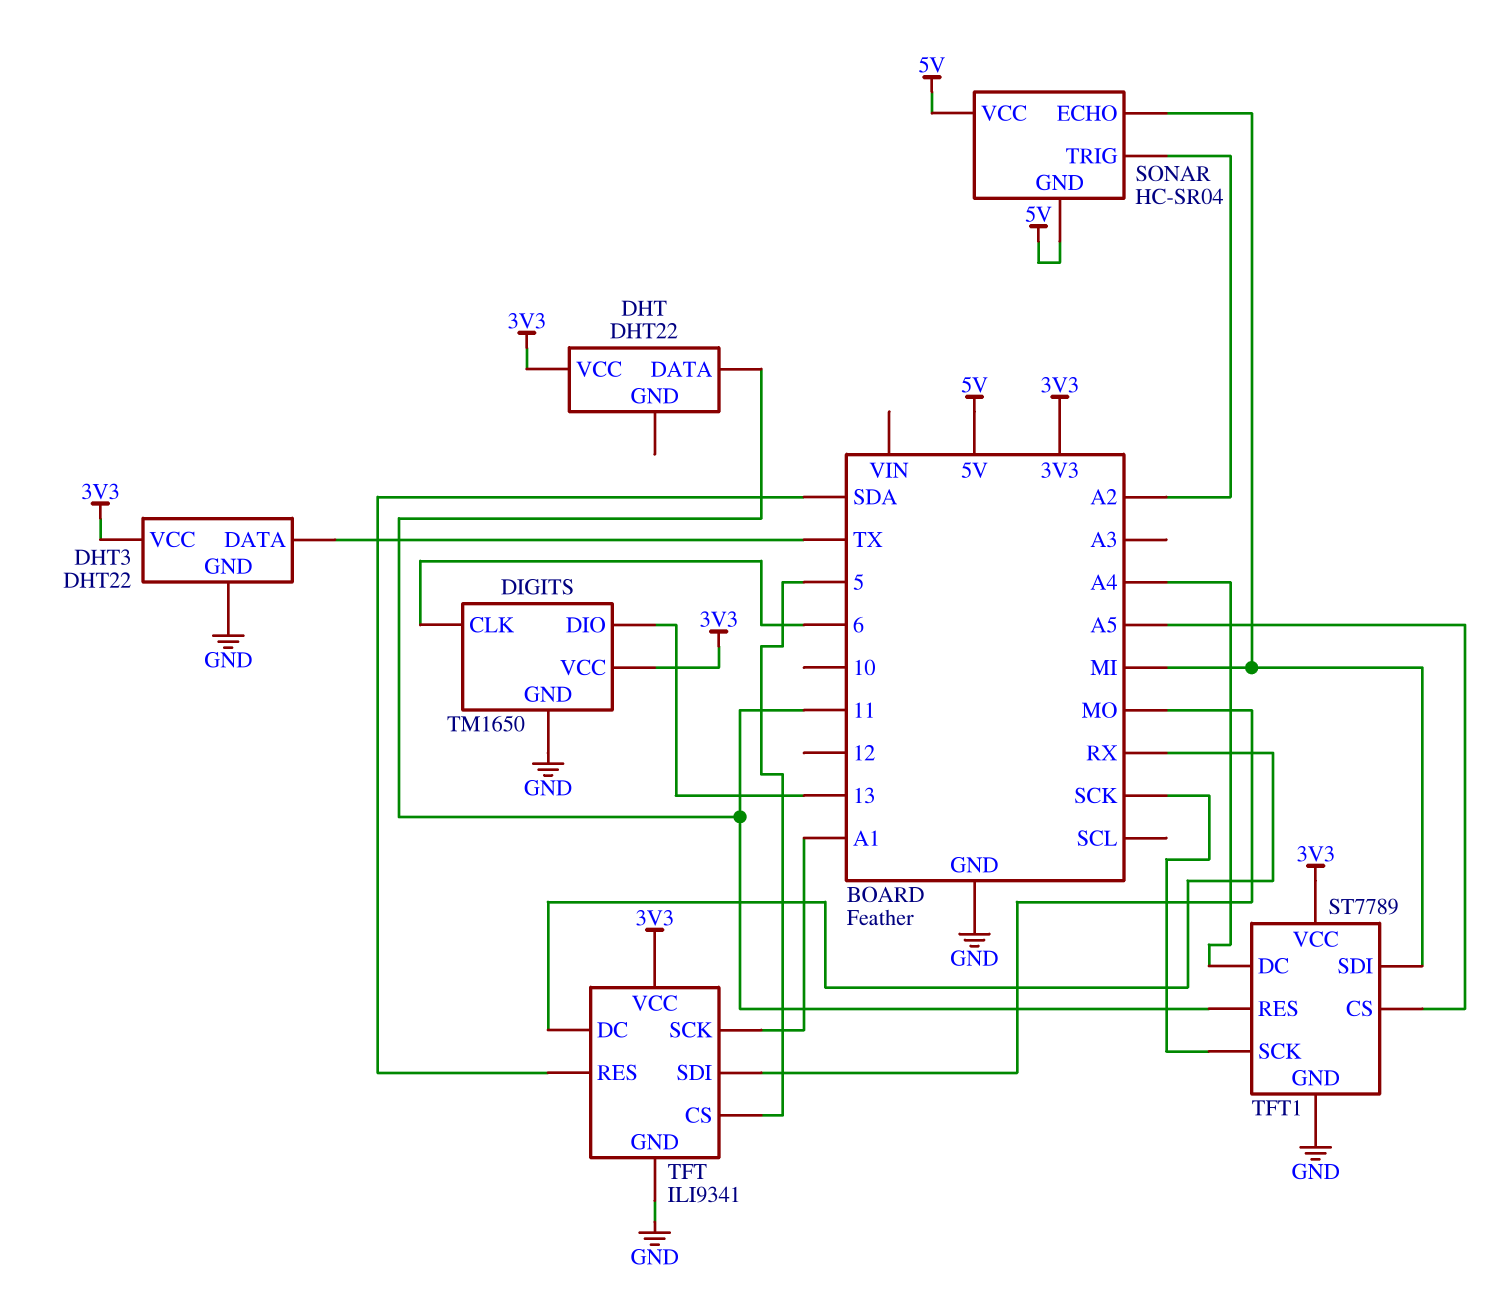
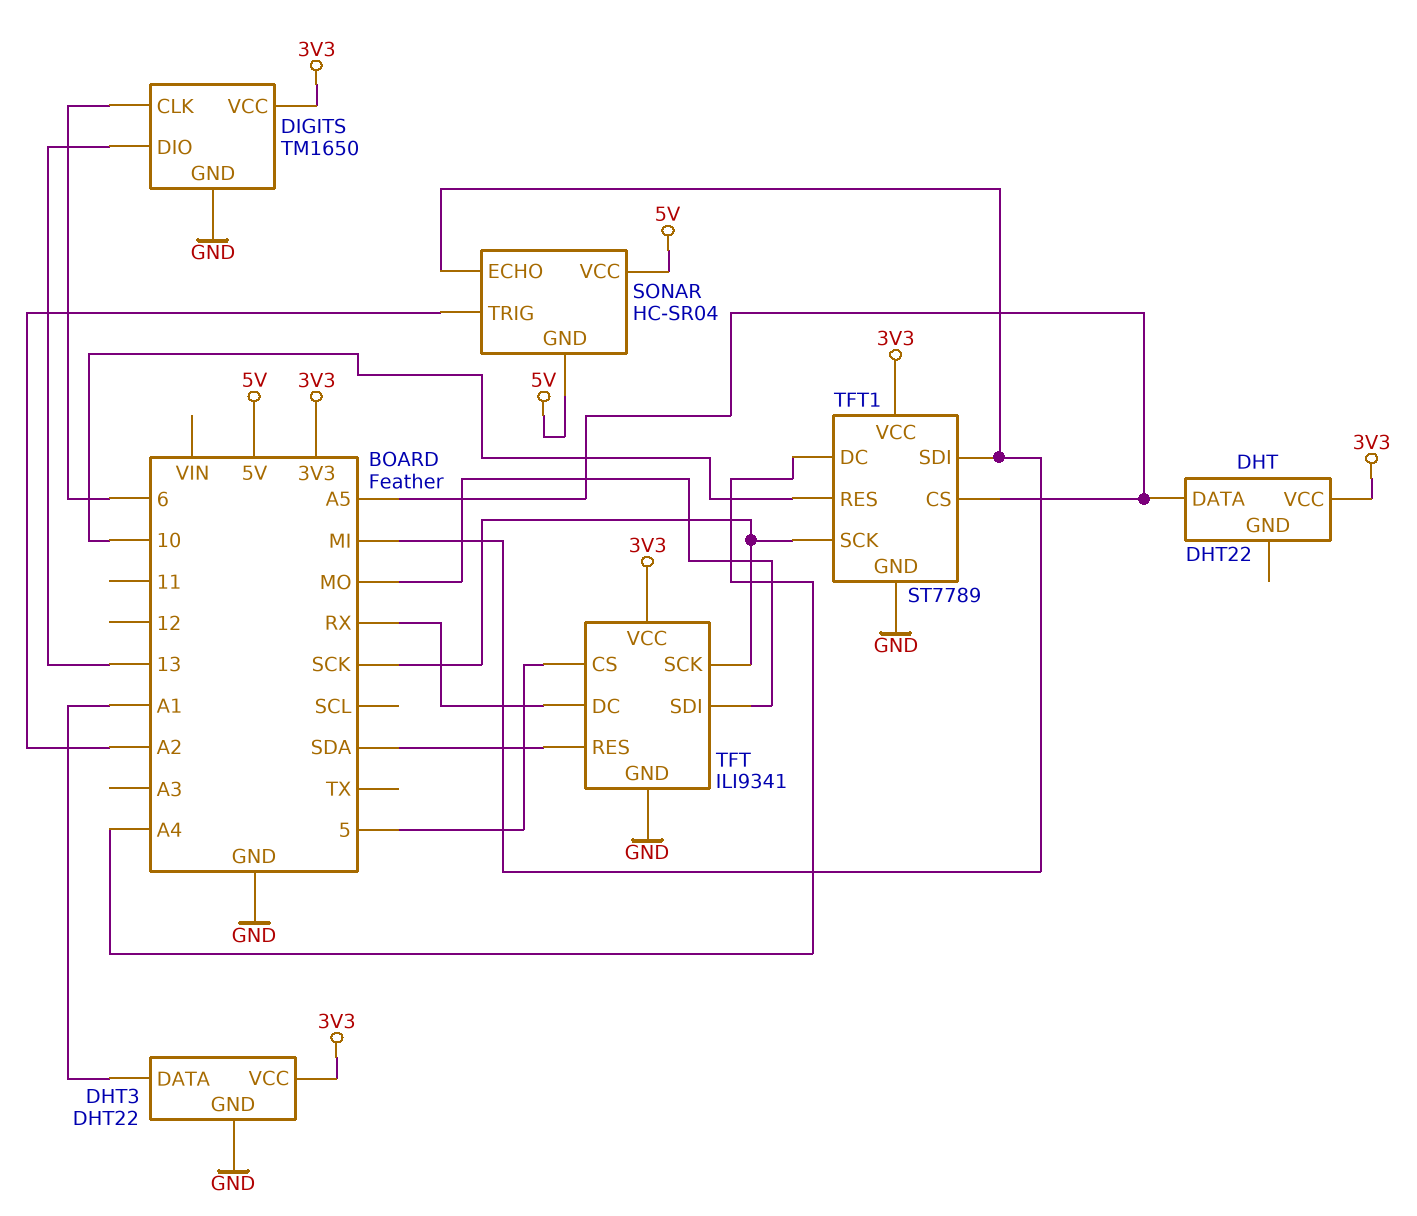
DHT pin DATA: 11 -> A5
DHT3 pin DATA: TX -> A1
TFT pin SCK: A1 -> SCK
TFT1 pin RES: 11 -> 10

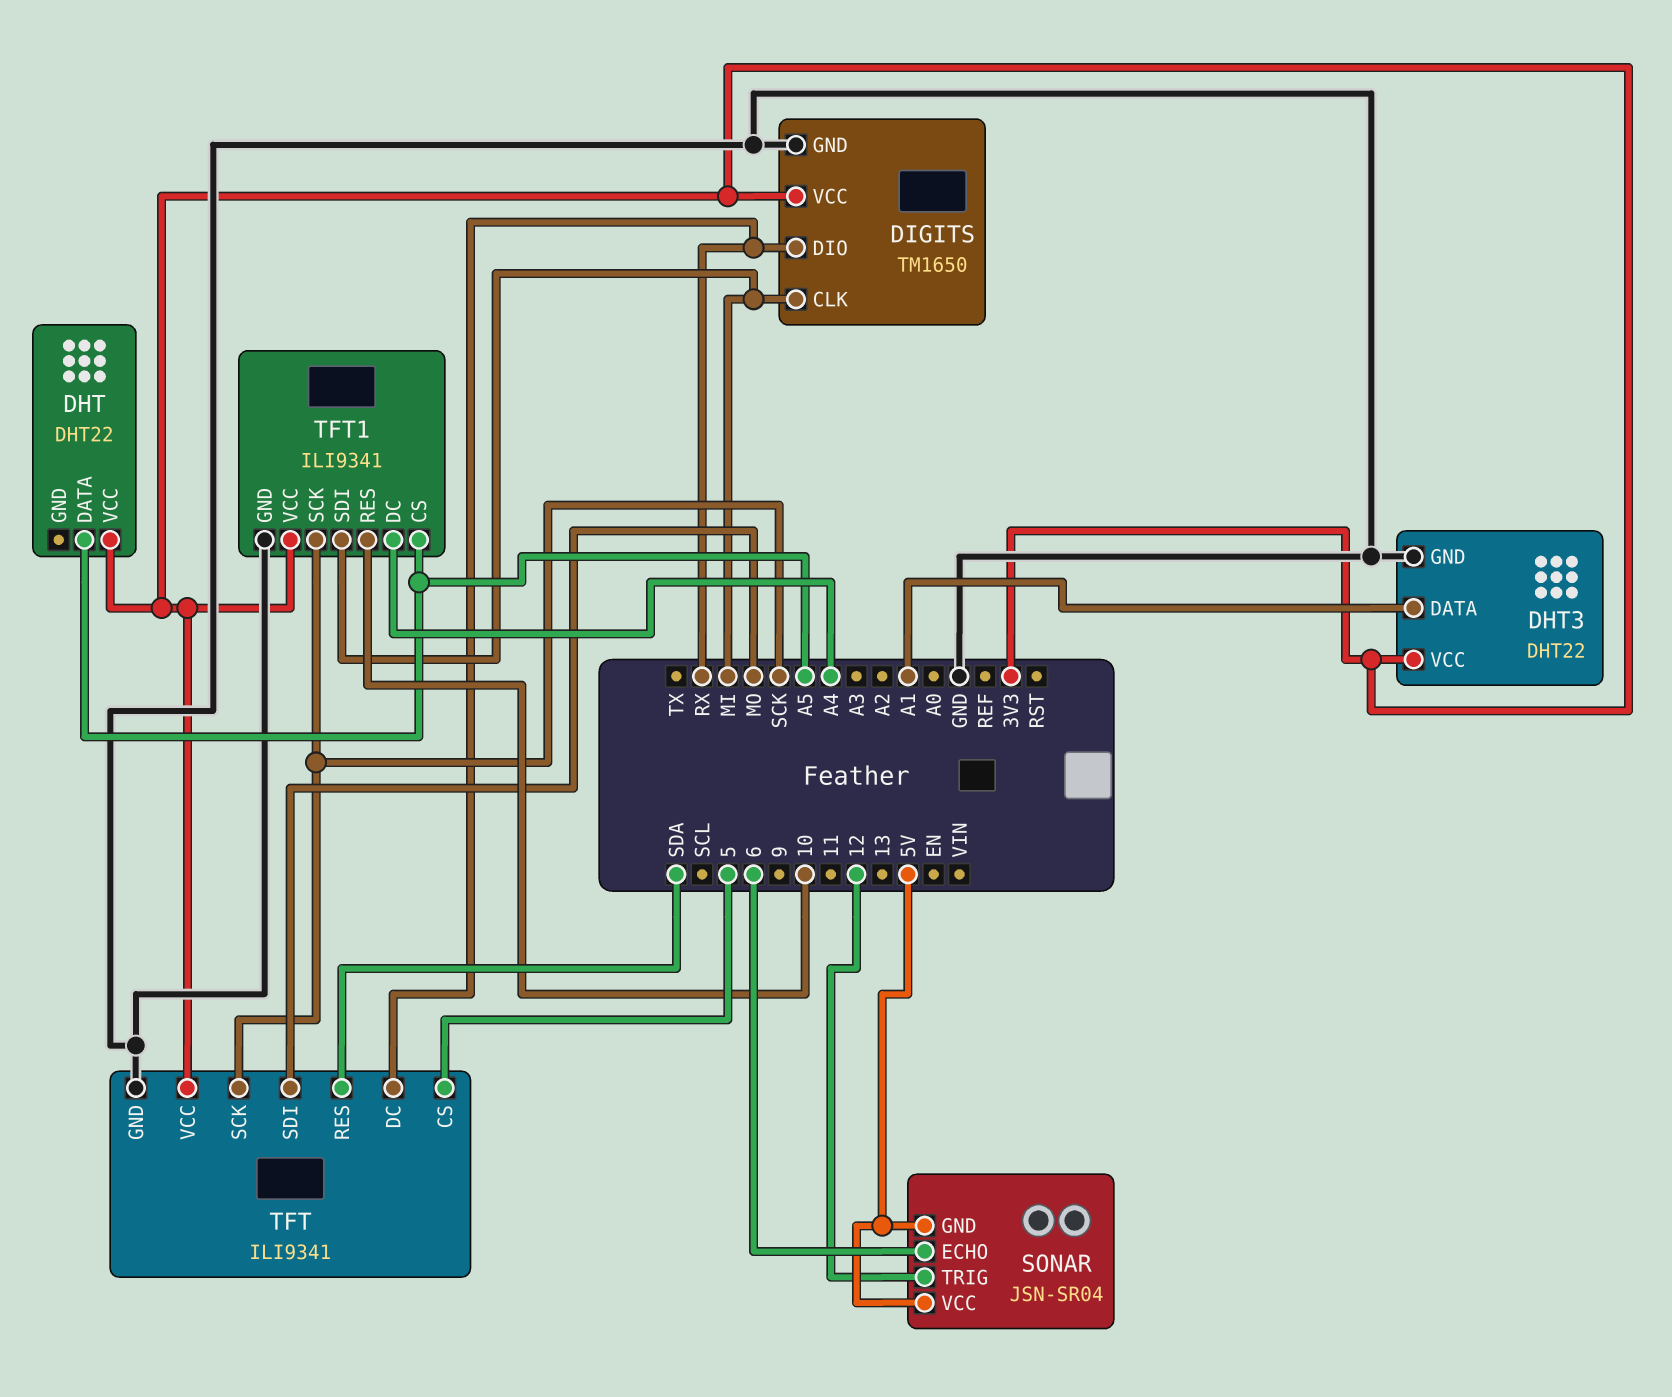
DIGITS pin CLK: 6 -> MI
DIGITS pin DIO: 13 -> RX
SONAR: HC-SR04 -> JSN-SR04
SONAR pin ECHO: MI -> 6
SONAR pin TRIG: A2 -> 12
TFT1: ST7789 -> ILI9341

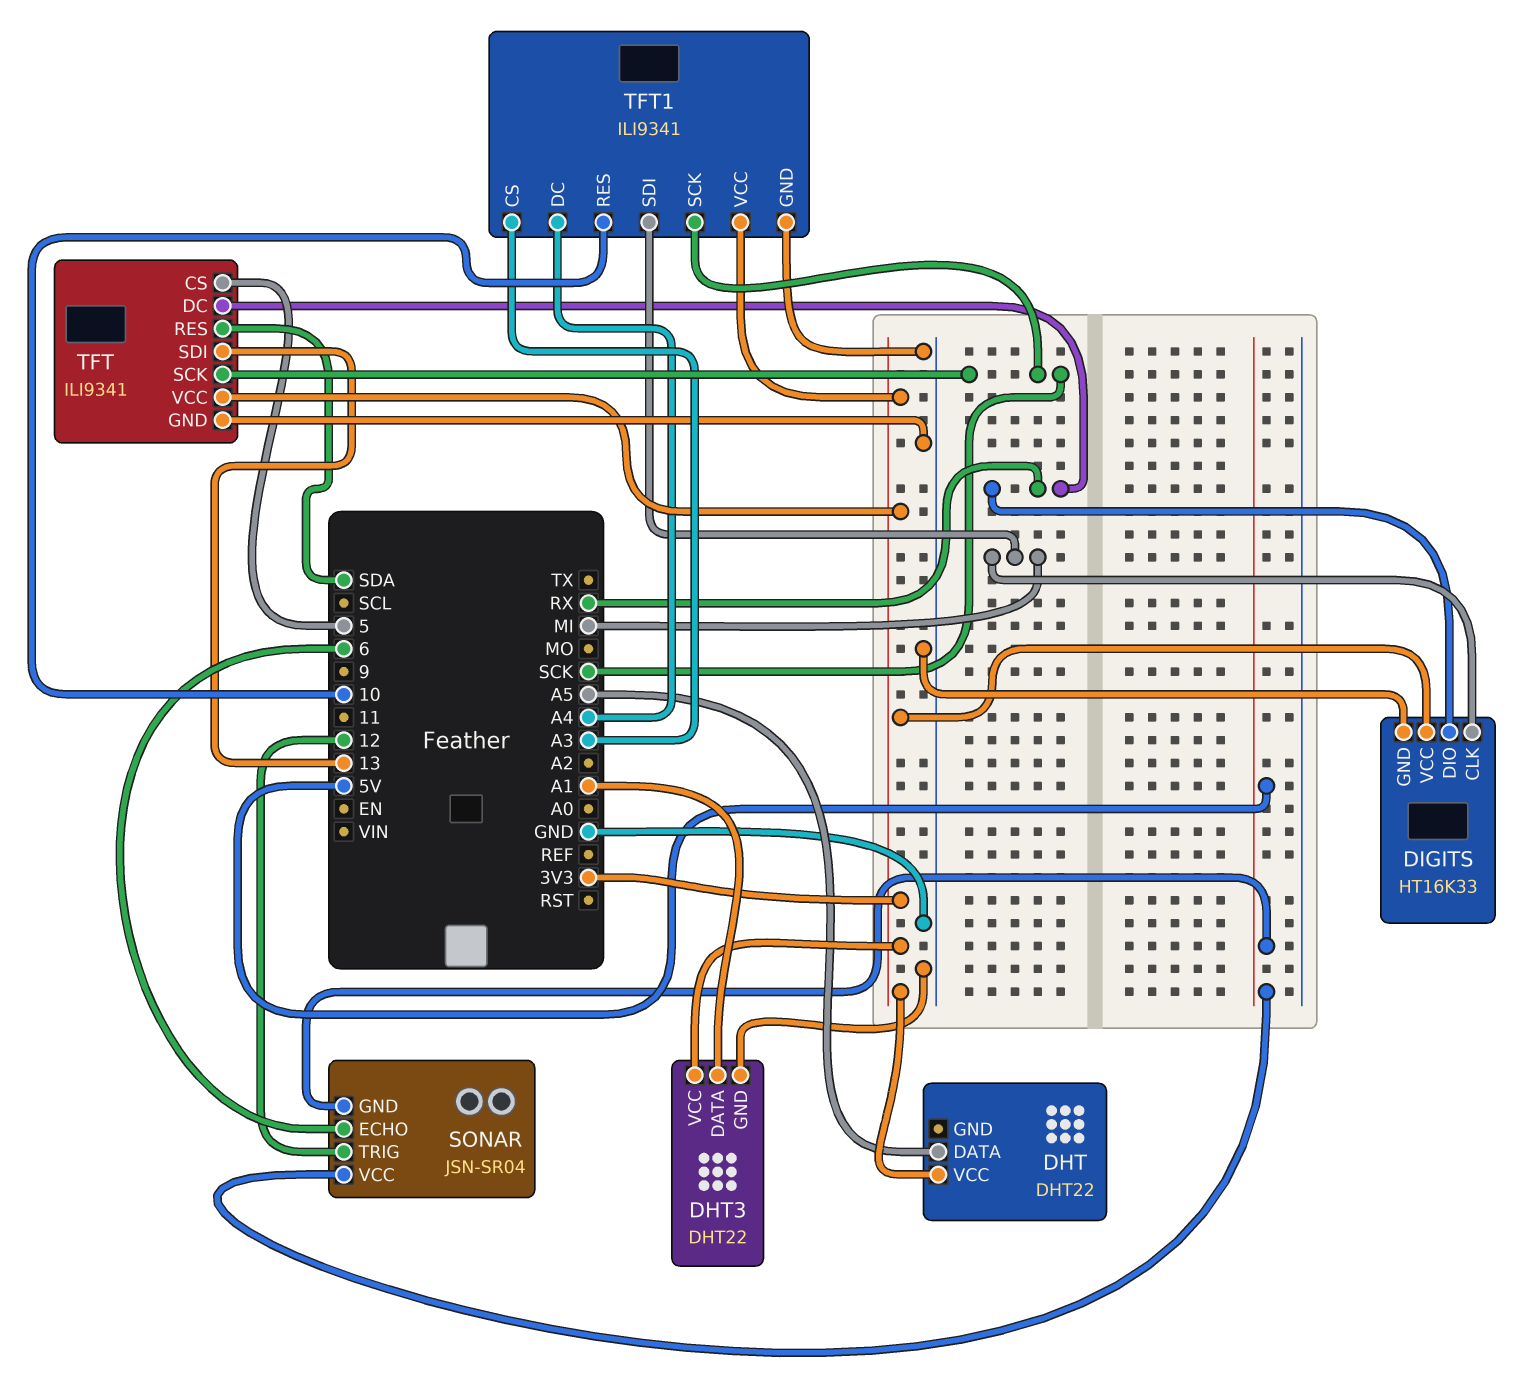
DIGITS: TM1650 -> HT16K33
TFT pin SDI: MO -> 13
TFT1 pin CS: A5 -> A3

